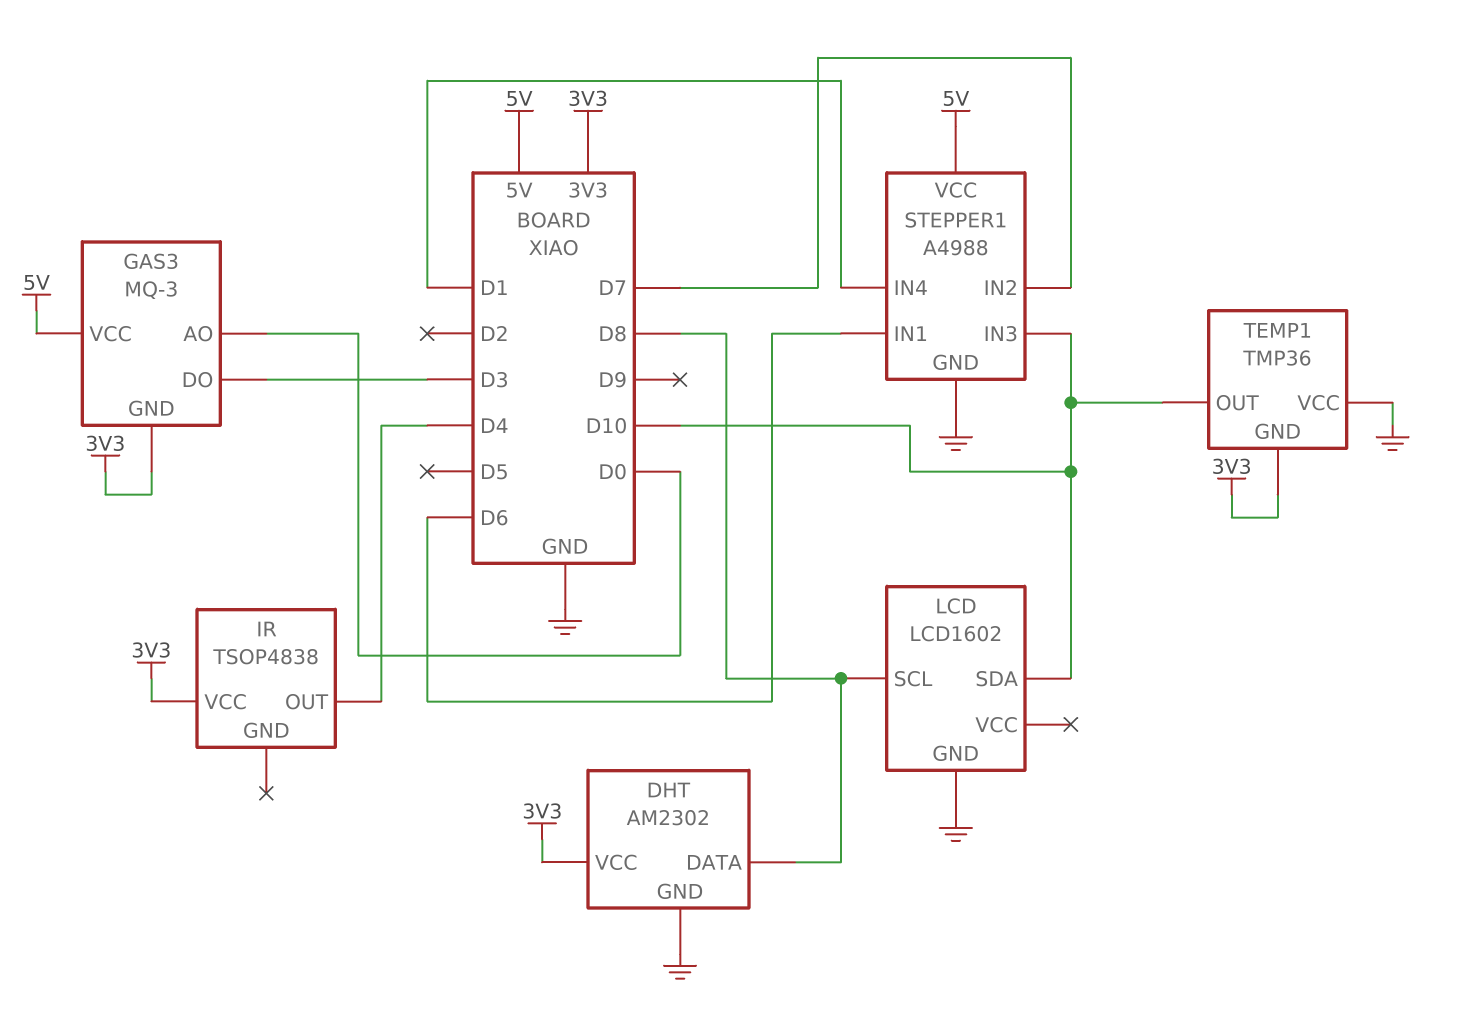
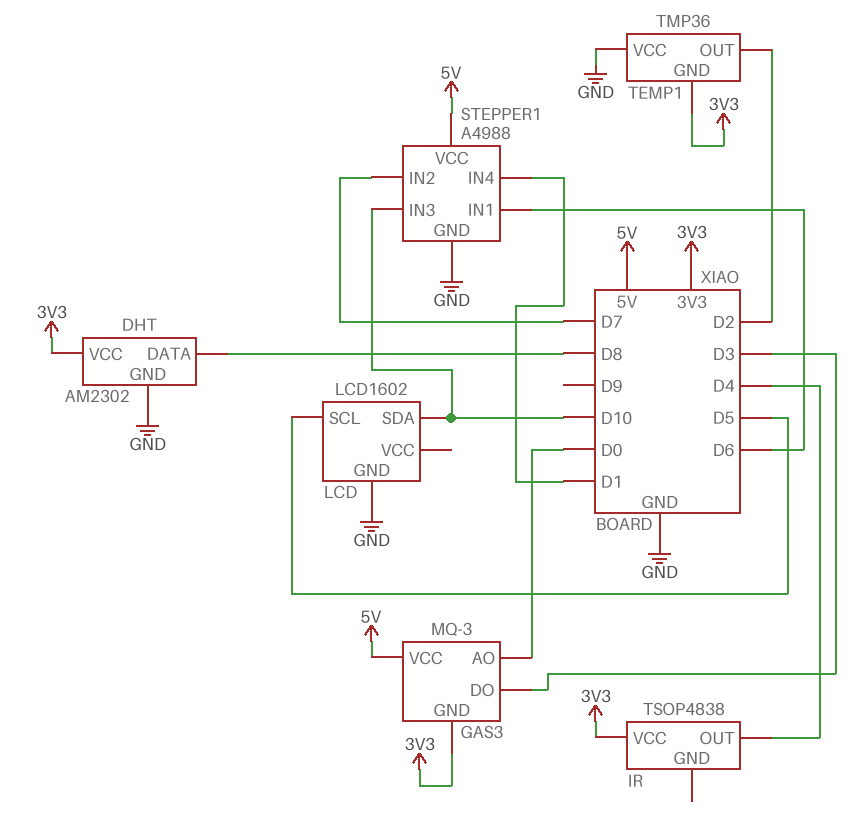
LCD pin SCL: D8 -> D5
TEMP1 pin OUT: D10 -> D2

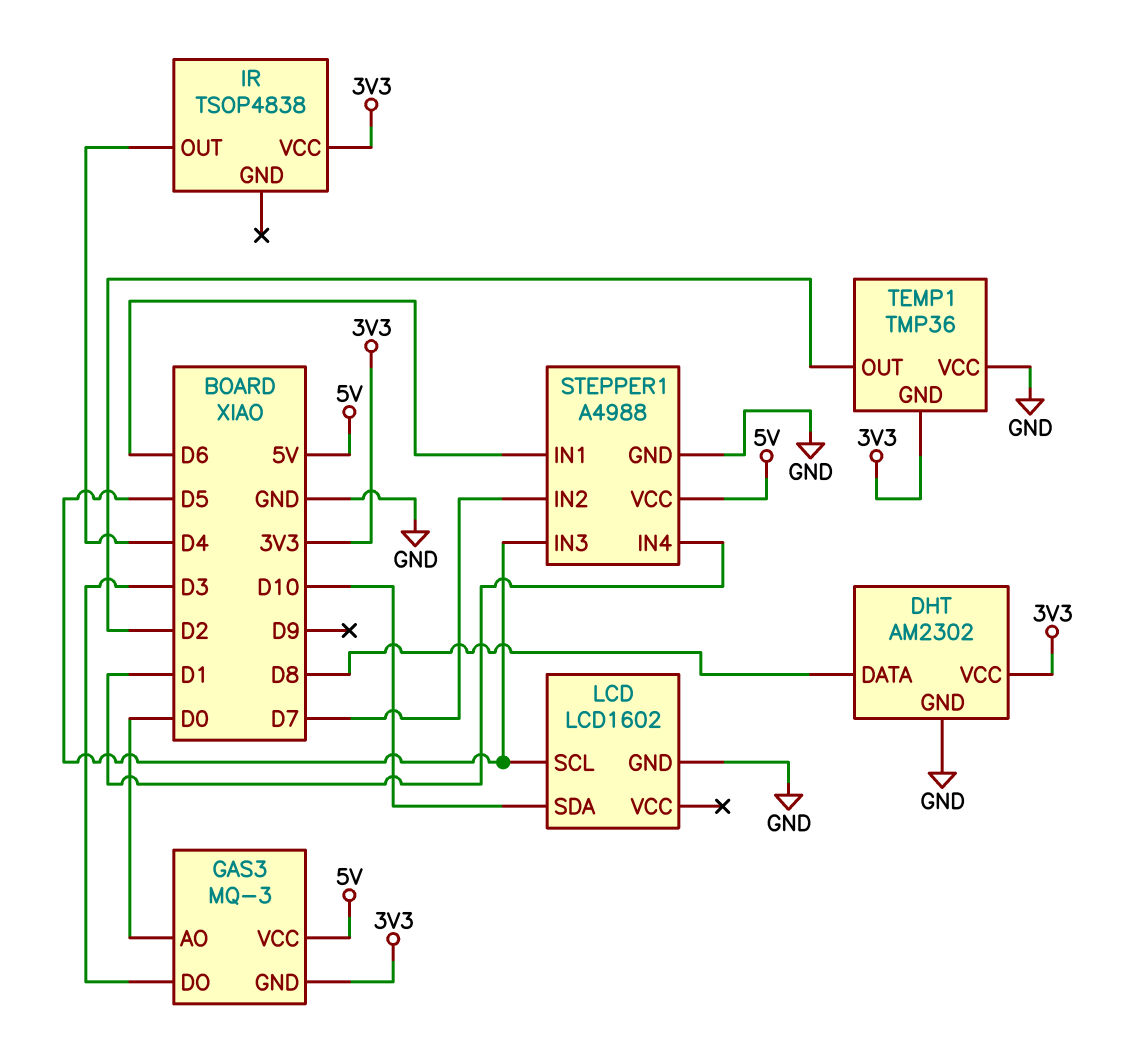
STEPPER1 pin IN3: D10 -> D5

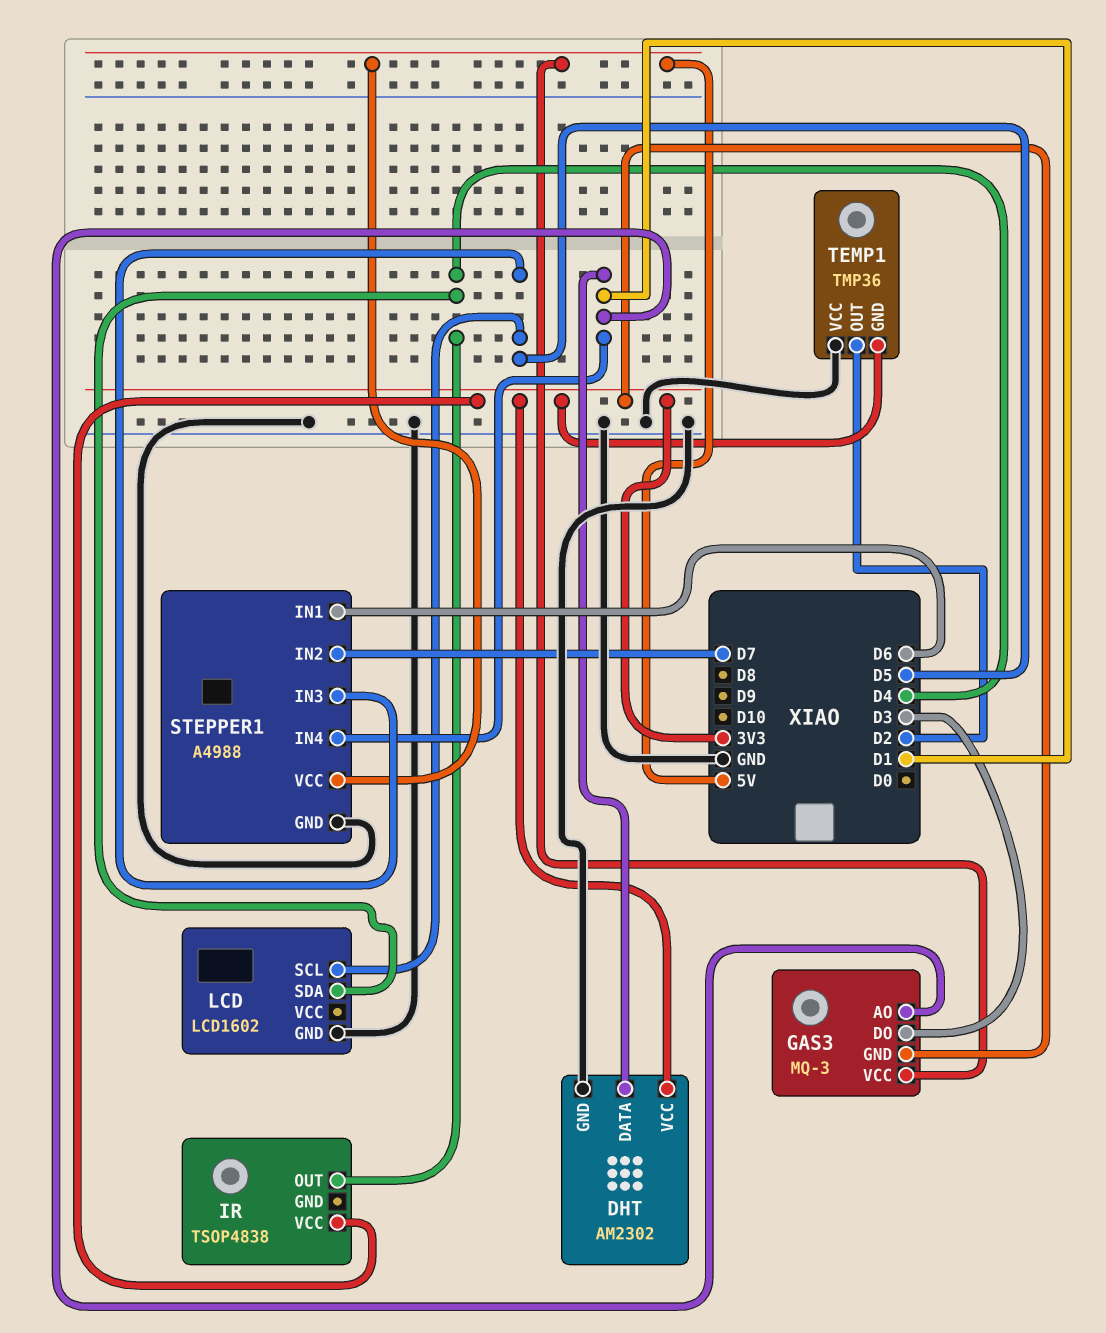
DHT pin DATA: D8 -> D1
GAS3 pin AO: D0 -> D1
LCD pin SDA: D10 -> D4

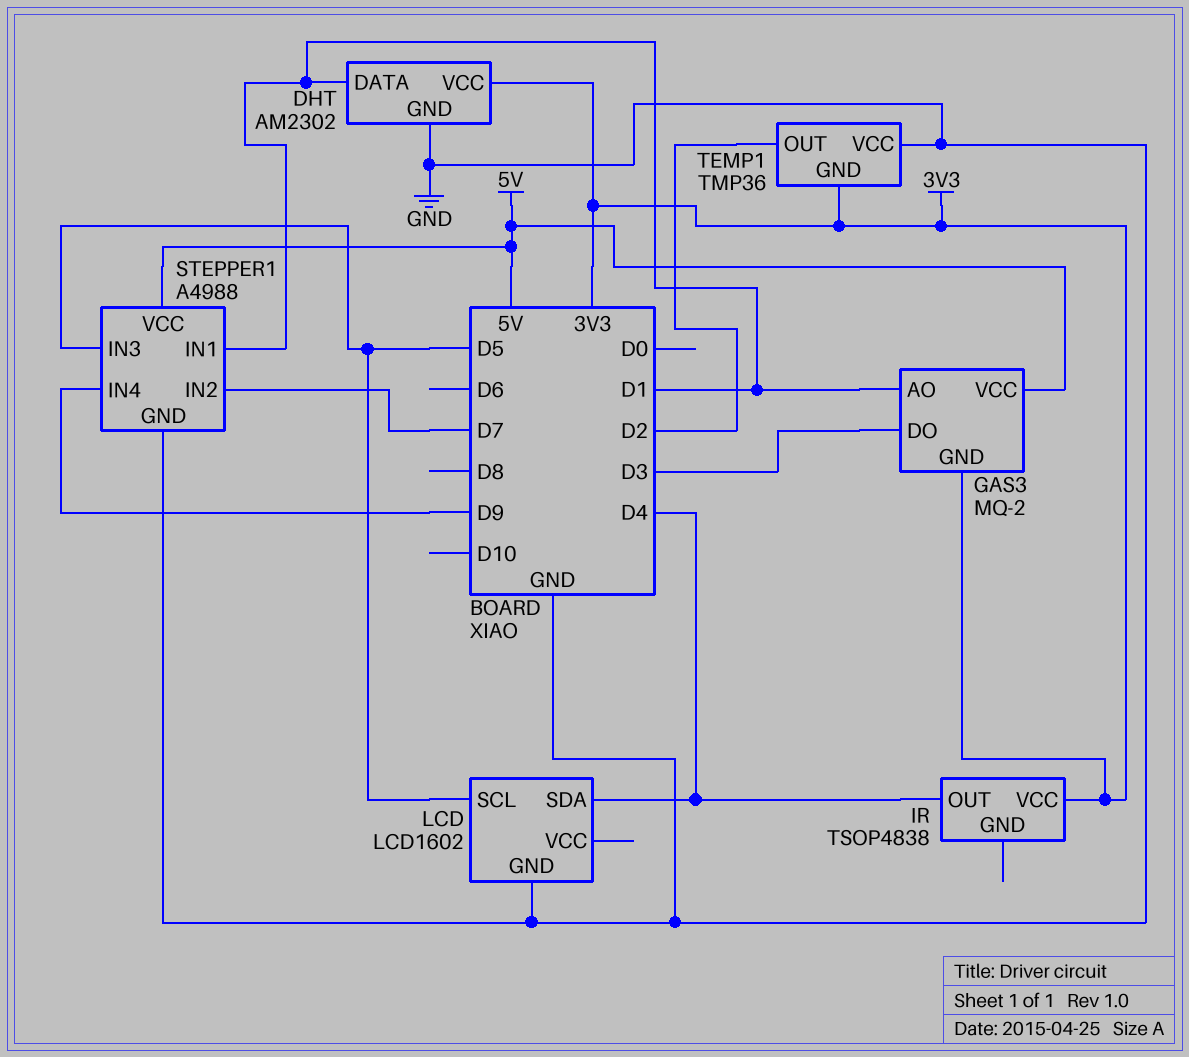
GAS3: MQ-3 -> MQ-2
STEPPER1 pin IN1: D6 -> D1
STEPPER1 pin IN4: D1 -> D9

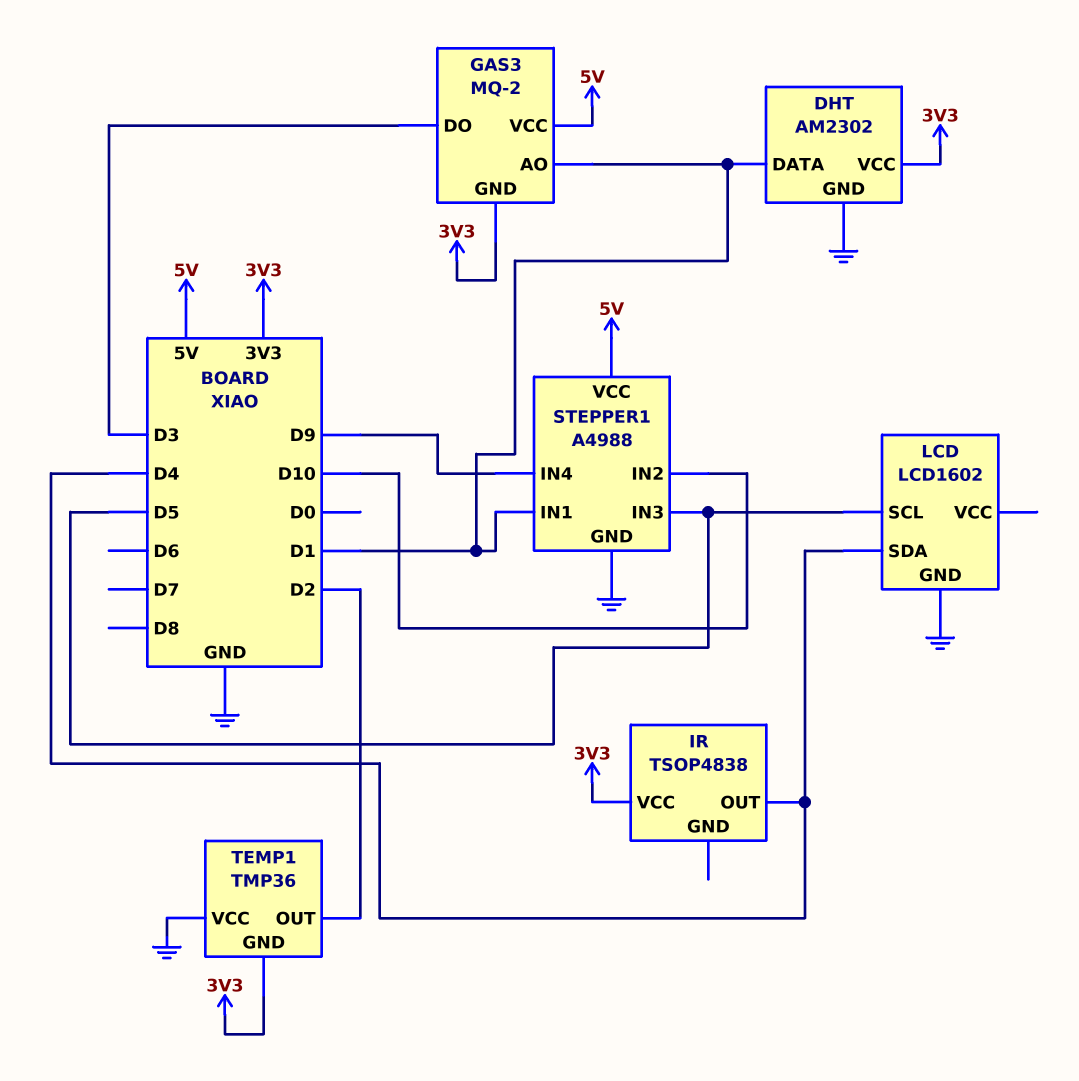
STEPPER1 pin IN2: D7 -> D10

